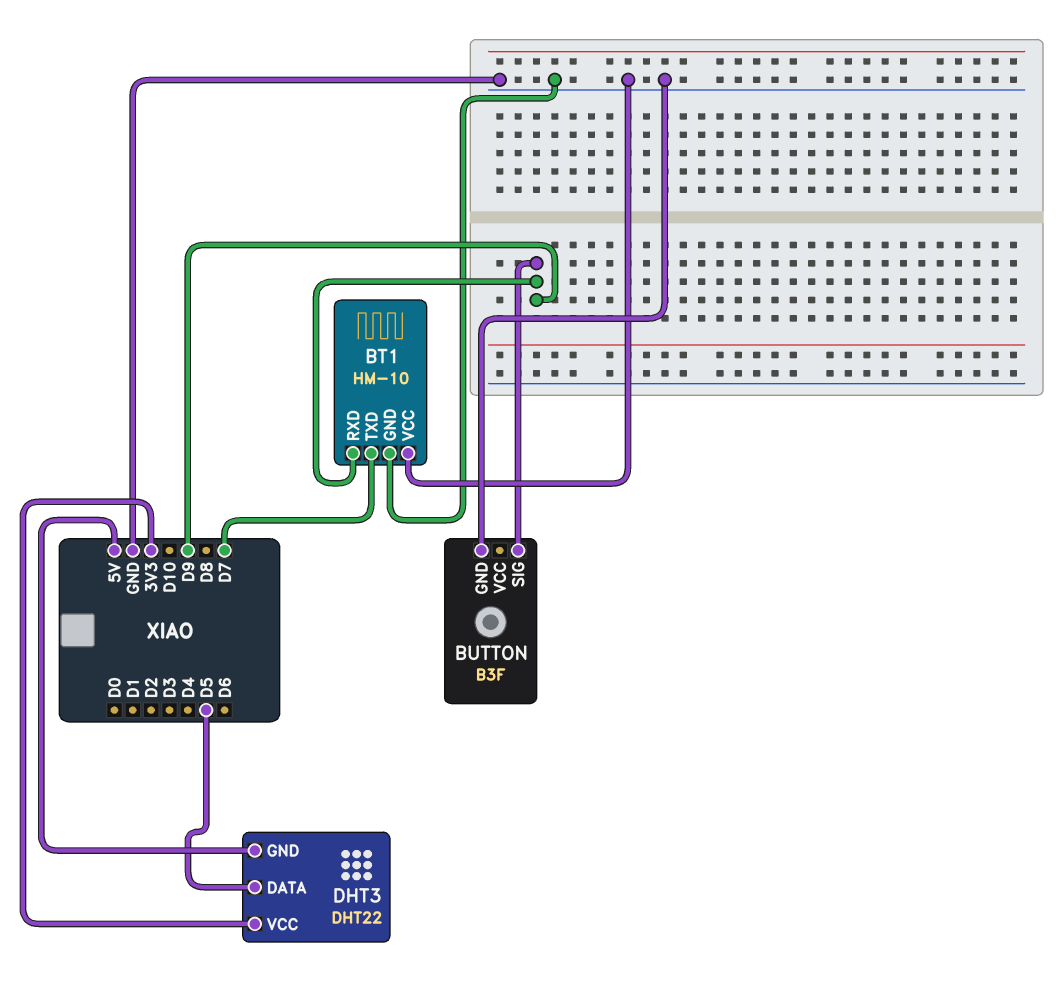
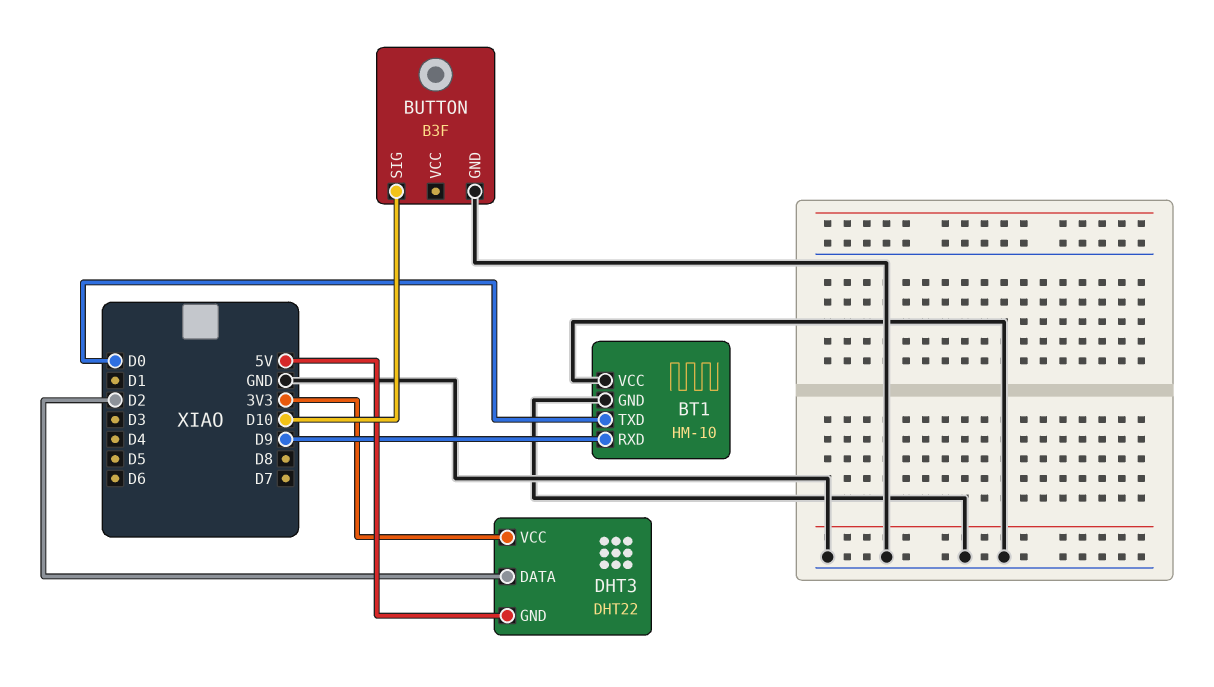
BT1 pin TXD: D7 -> D0
BUTTON pin SIG: D9 -> D10
DHT3 pin DATA: D5 -> D2

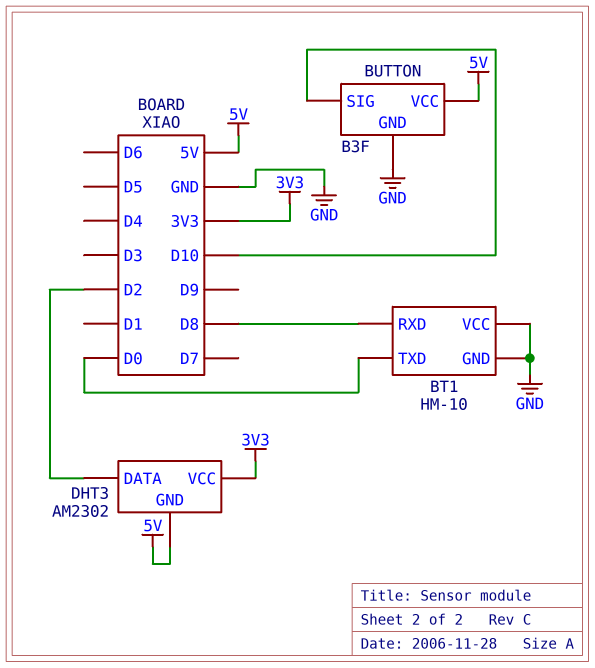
BT1 pin RXD: D9 -> D8
BUTTON pin VCC: none -> 5V
DHT3: DHT22 -> AM2302

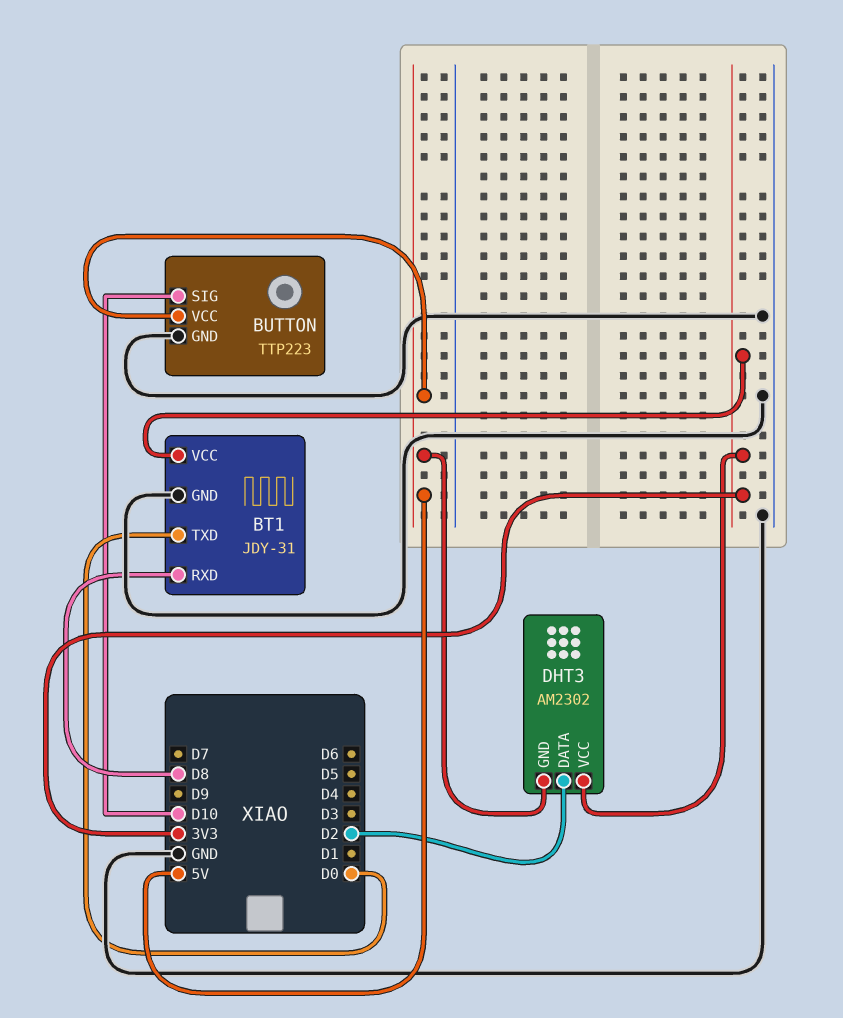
BT1: HM-10 -> JDY-31
BT1 pin VCC: GND -> 3V3
BUTTON: B3F -> TTP223

